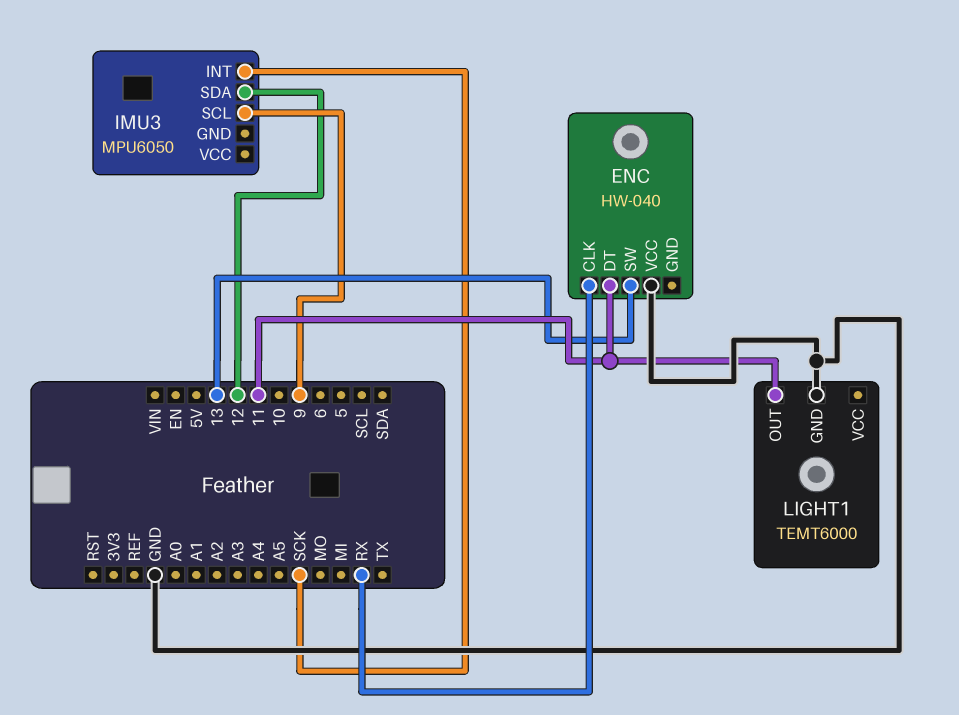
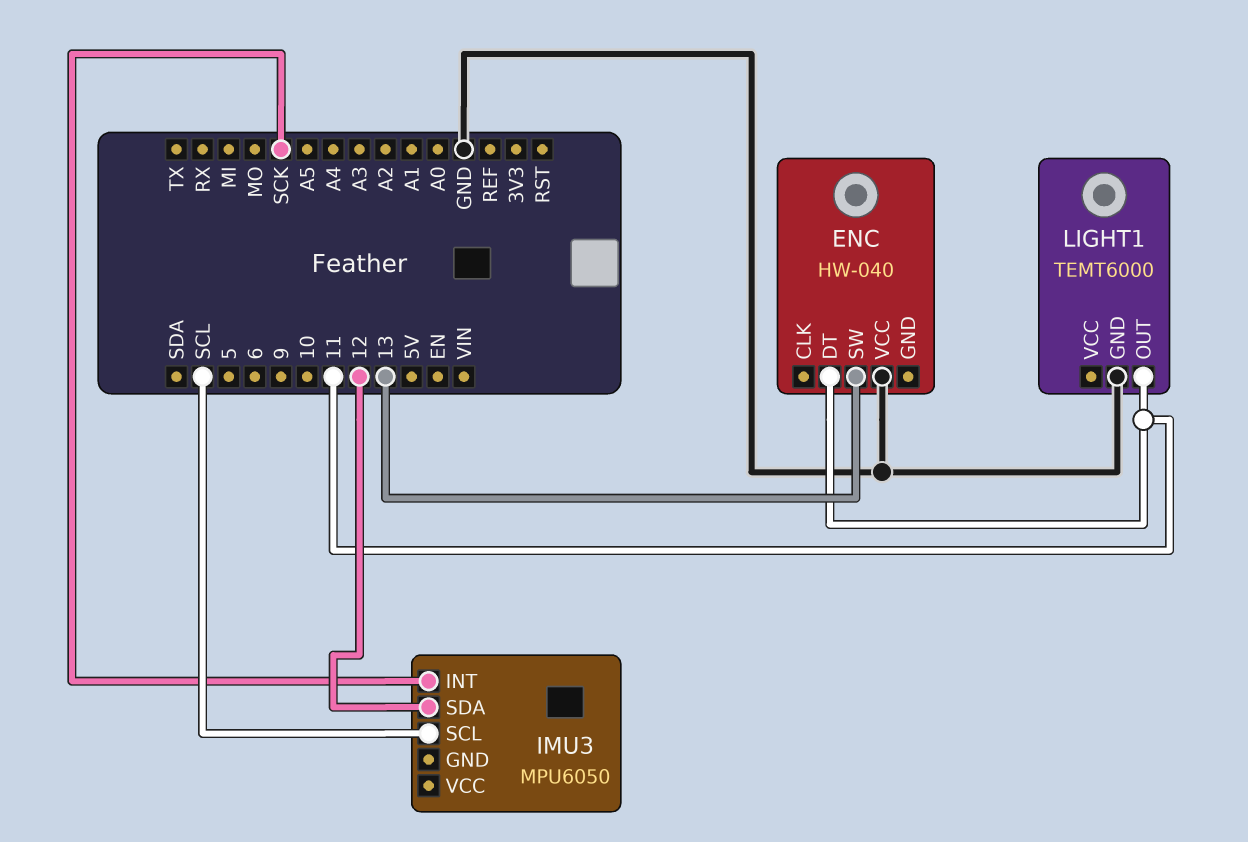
ENC pin CLK: RX -> none
IMU3 pin SCL: 9 -> SCL

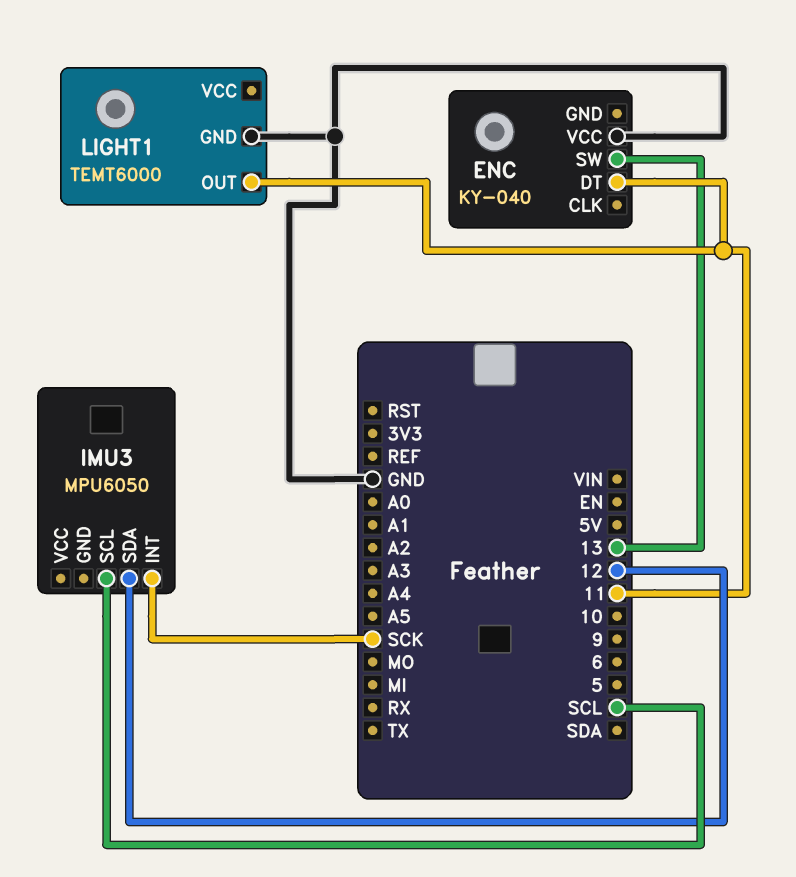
ENC: HW-040 -> KY-040

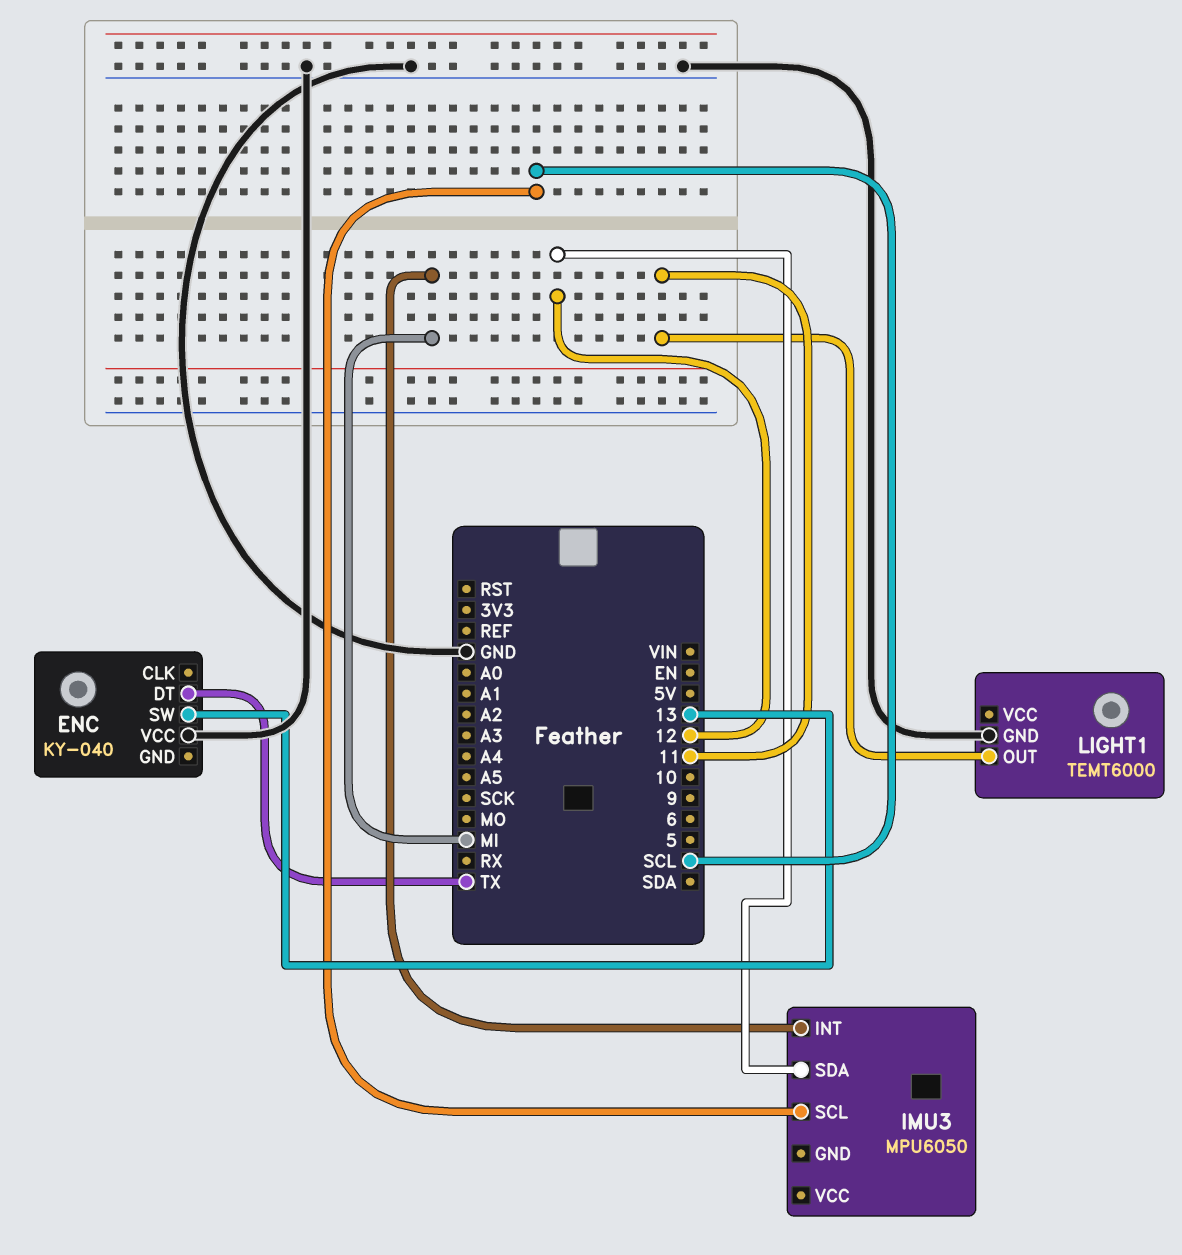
ENC pin DT: 11 -> TX
IMU3 pin INT: SCK -> MI

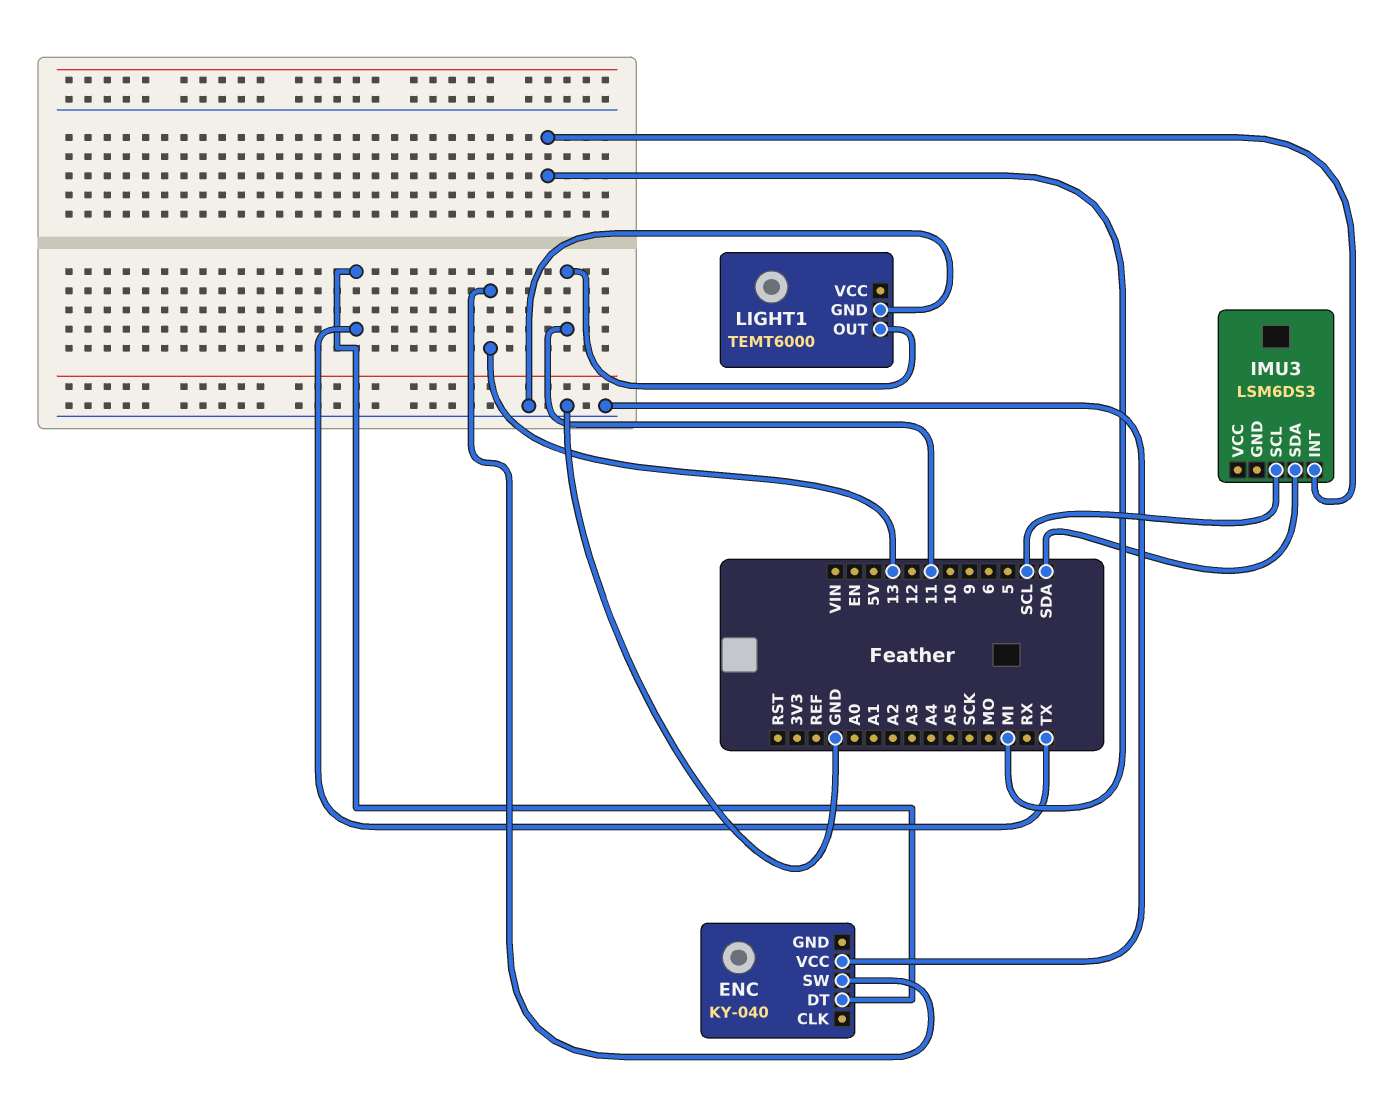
IMU3: MPU6050 -> LSM6DS3
IMU3 pin SDA: 12 -> SDA

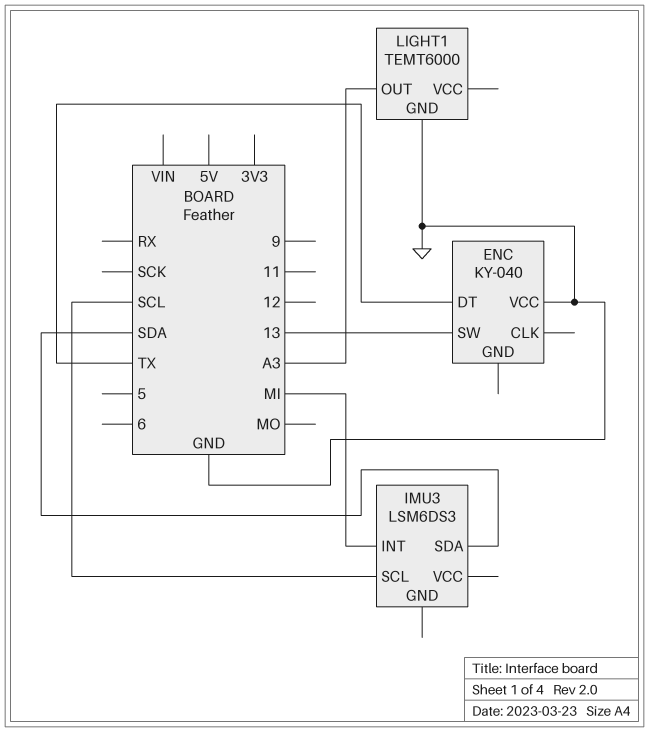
LIGHT1 pin OUT: 11 -> A3

